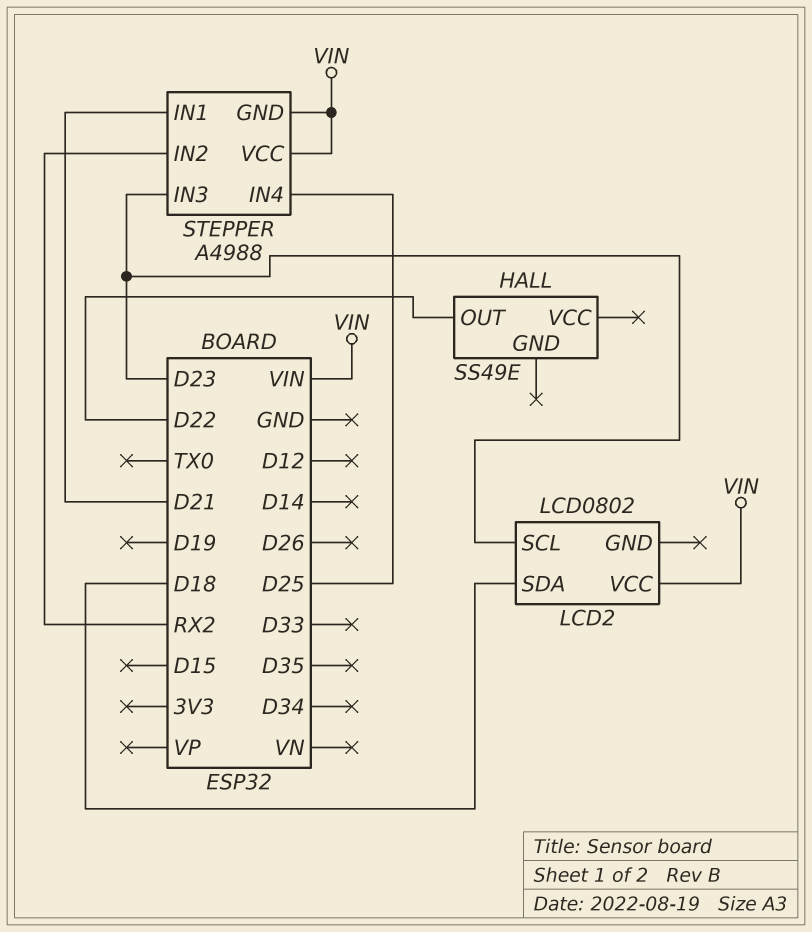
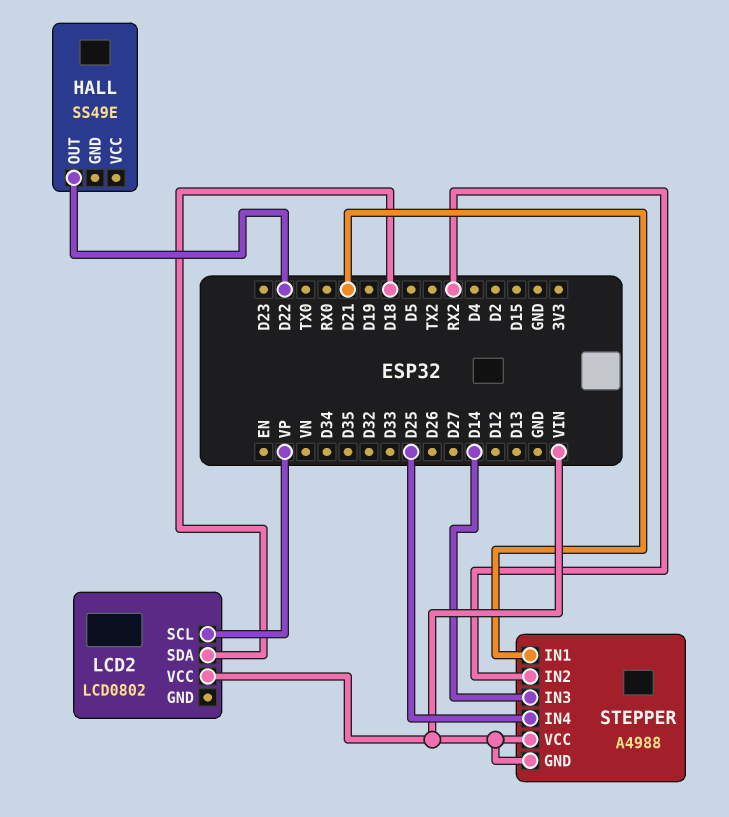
LCD2 pin SCL: D23 -> VP
STEPPER pin IN3: D23 -> D14

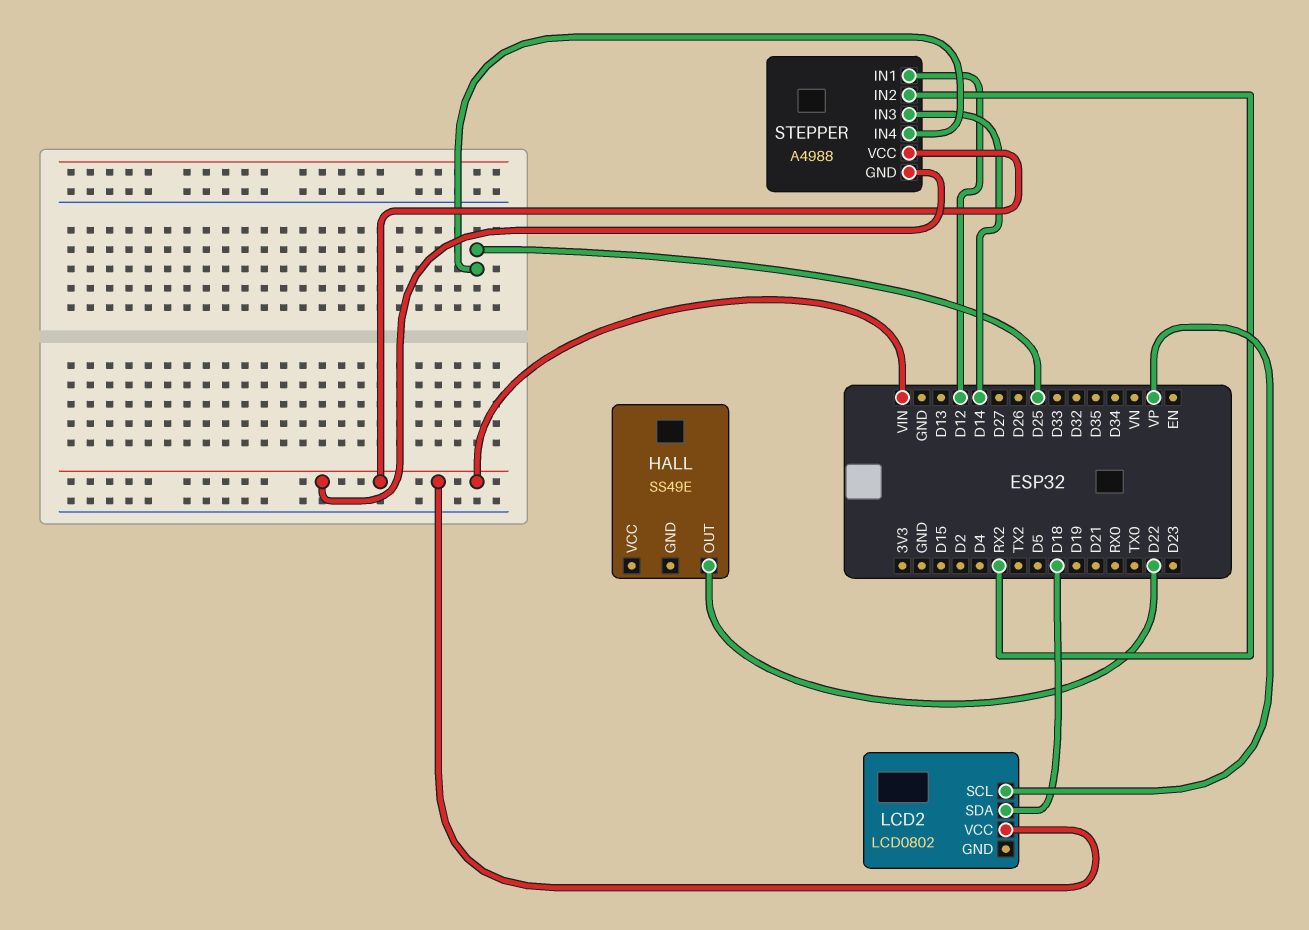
STEPPER pin IN1: D21 -> D12

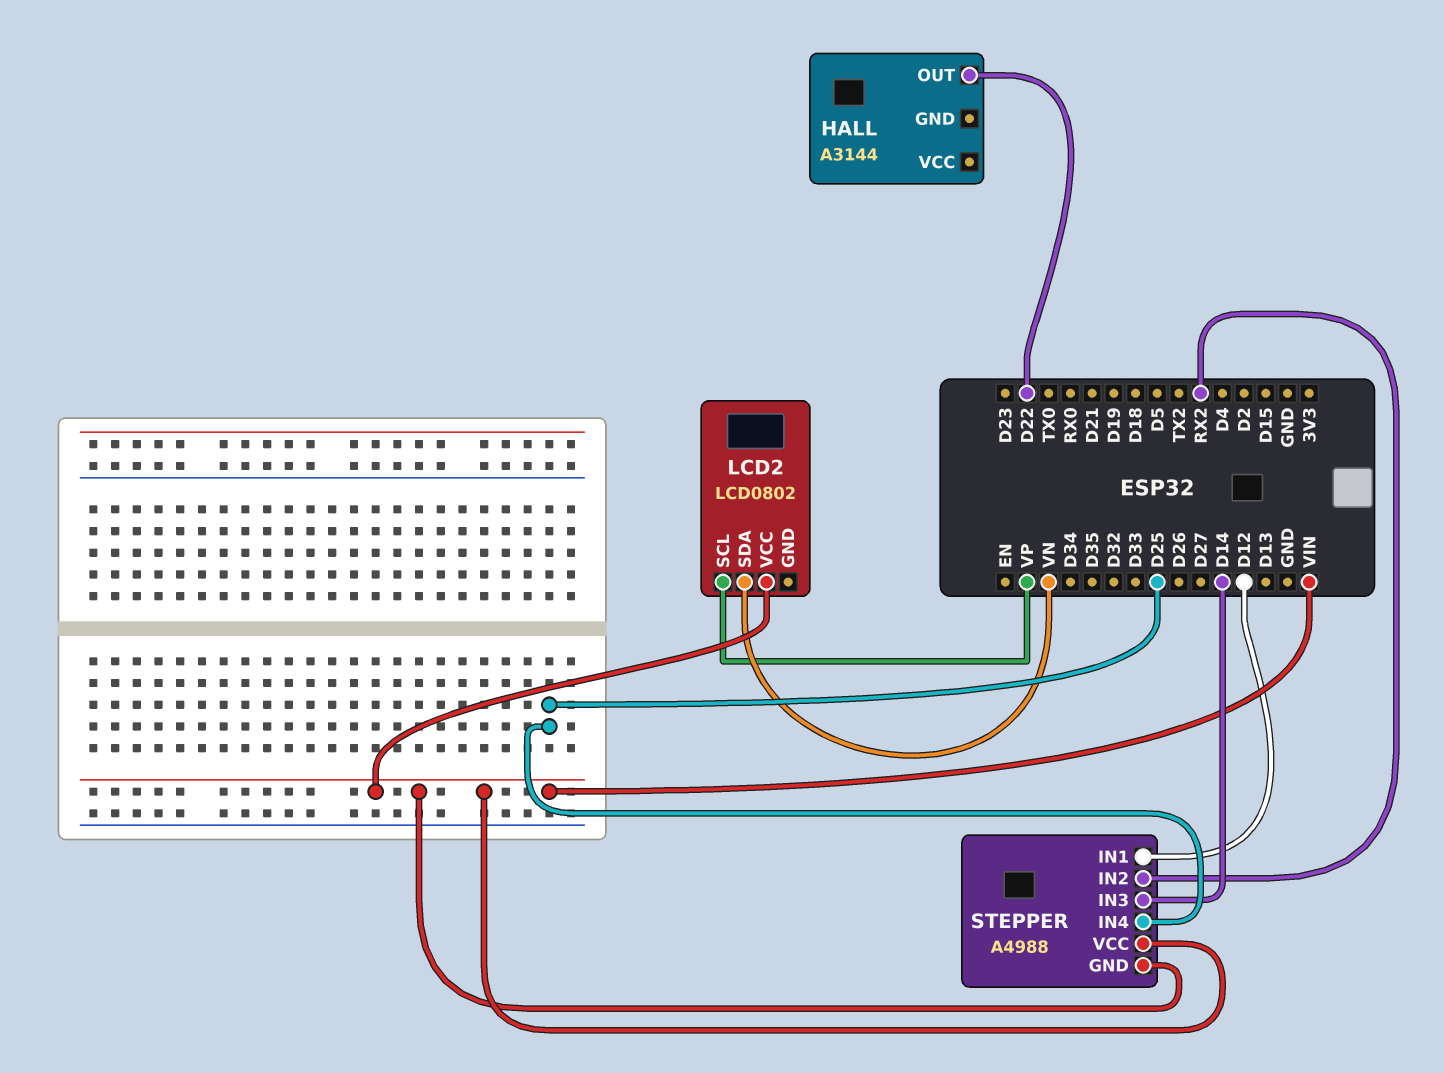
HALL: SS49E -> A3144
LCD2 pin SDA: D18 -> VN

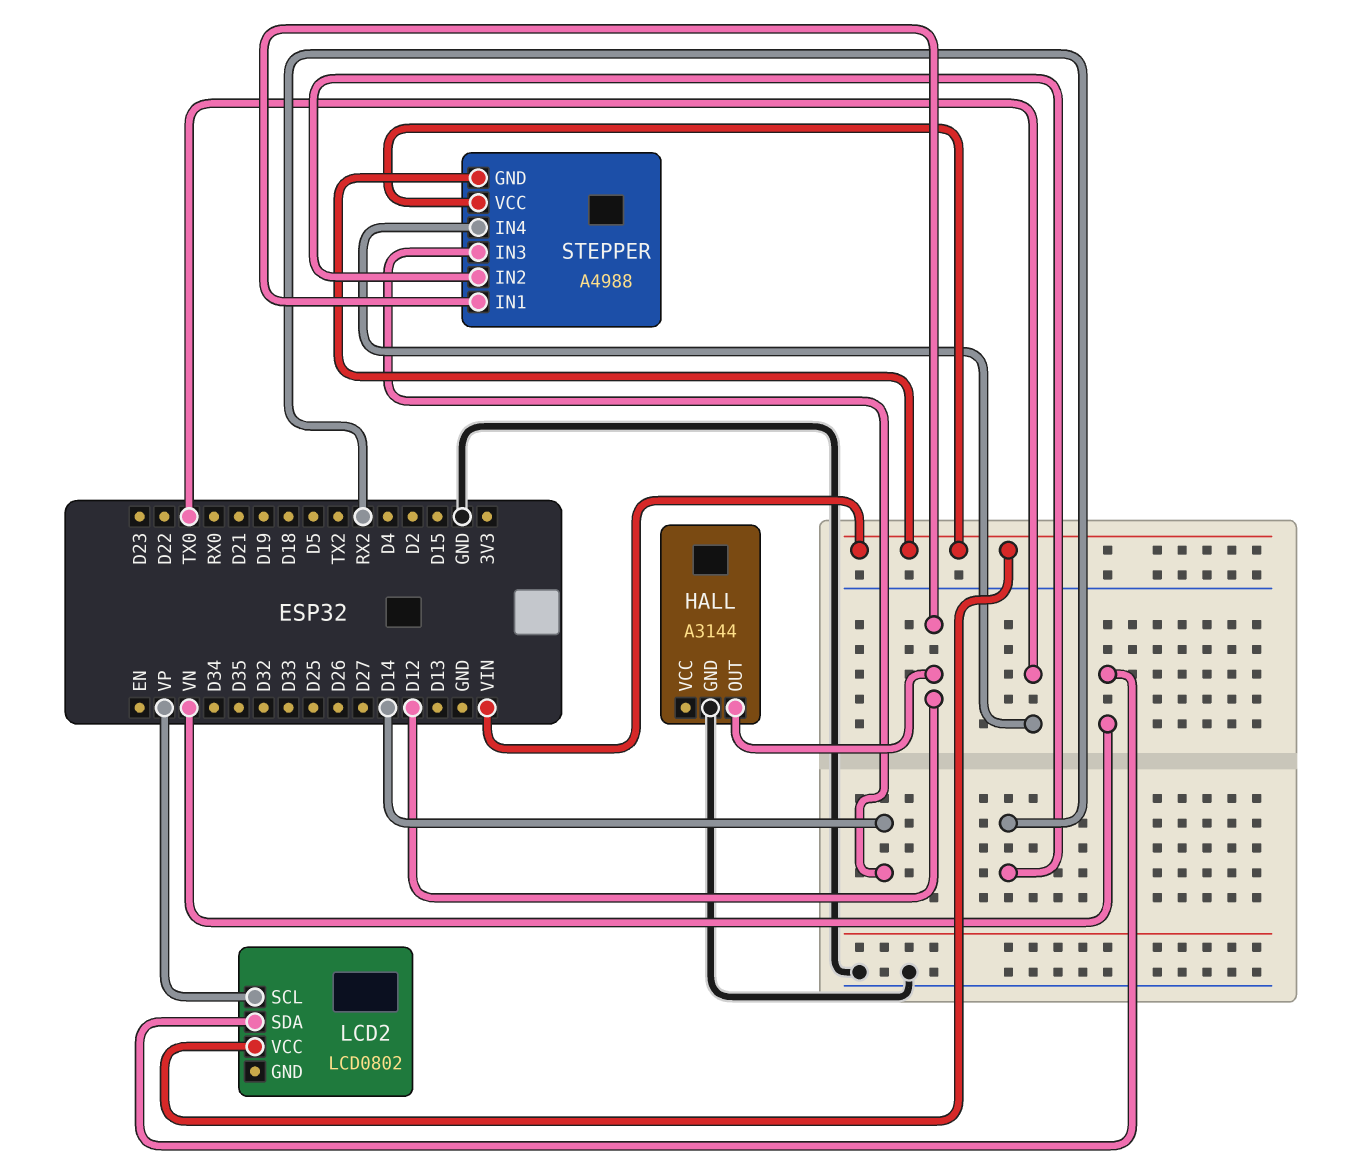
HALL pin GND: none -> GND
HALL pin OUT: D22 -> D12
STEPPER pin IN4: D25 -> TX0

